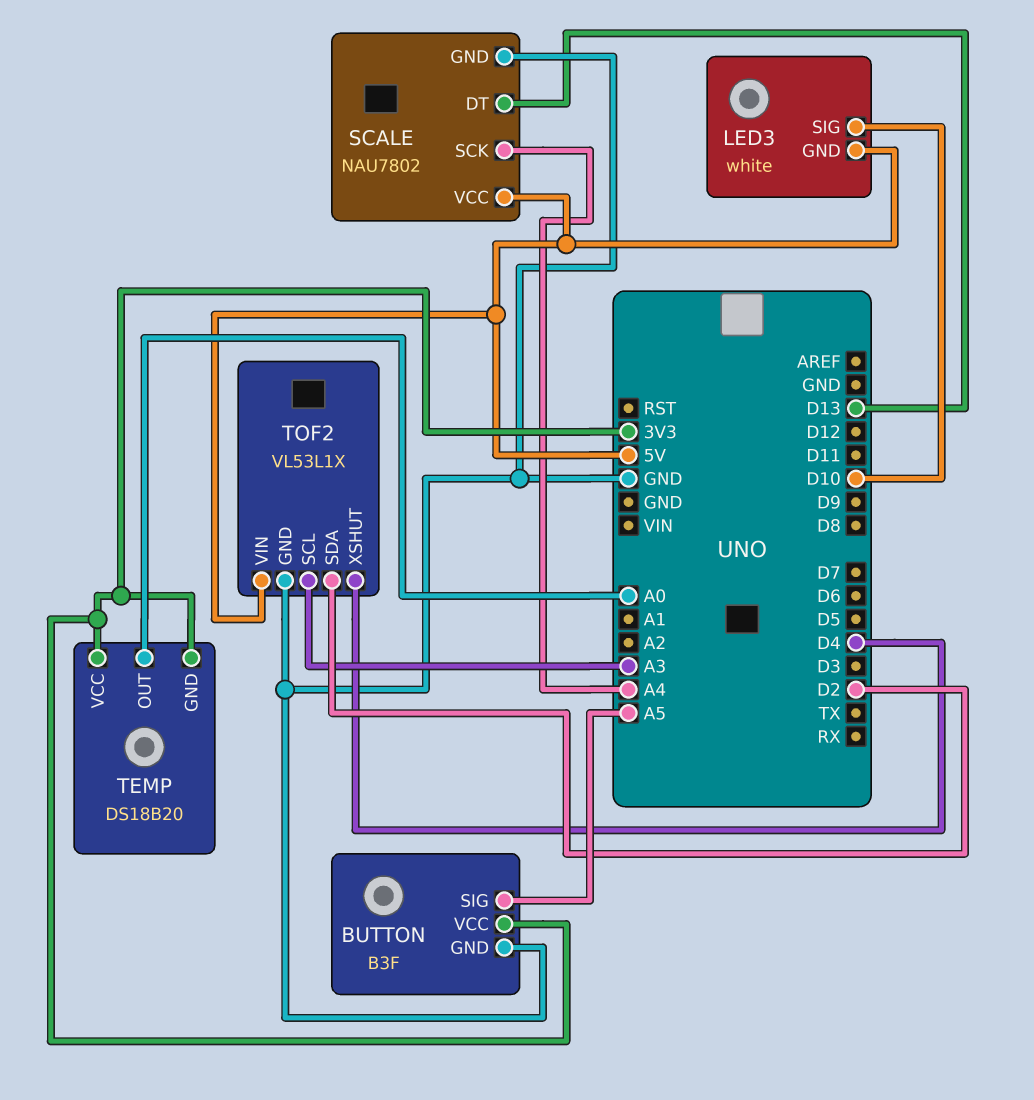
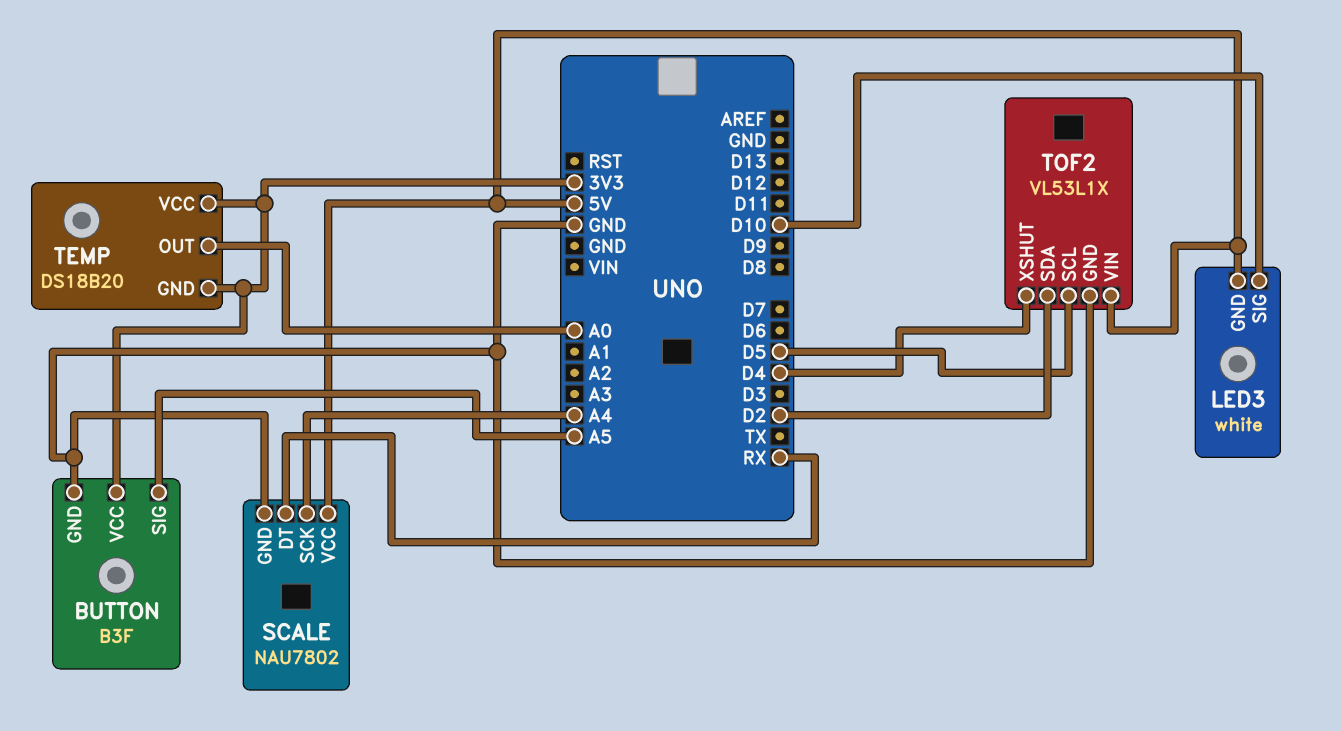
SCALE pin DT: D13 -> RX
TOF2 pin SCL: A3 -> D5

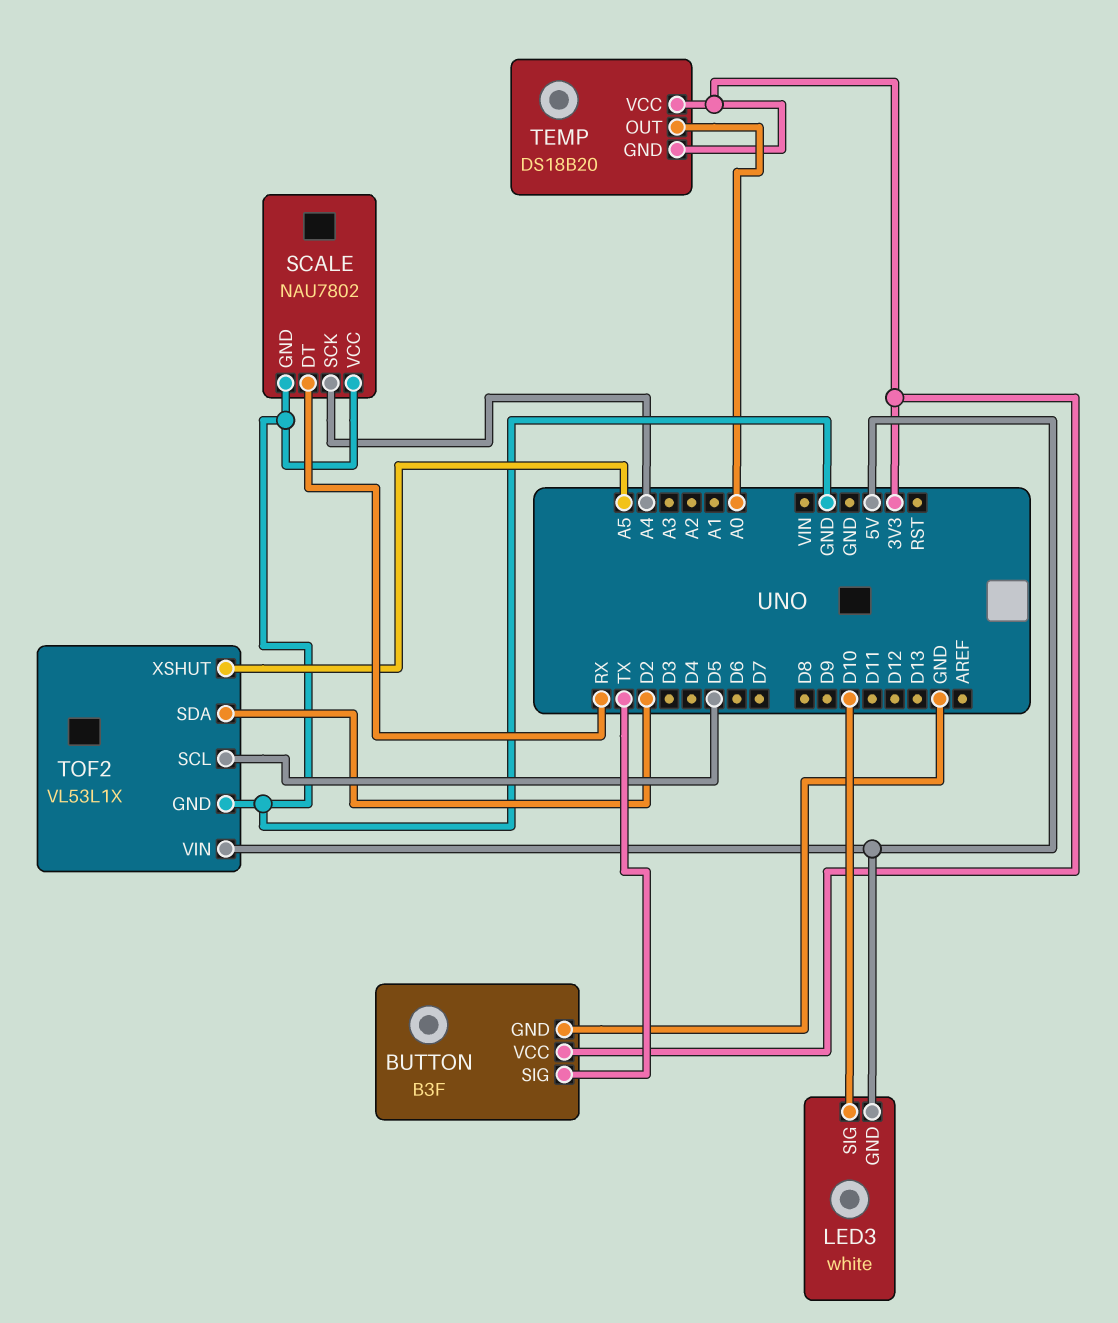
BUTTON pin SIG: A5 -> TX
SCALE pin VCC: 5V -> GND
TOF2 pin XSHUT: D4 -> A5

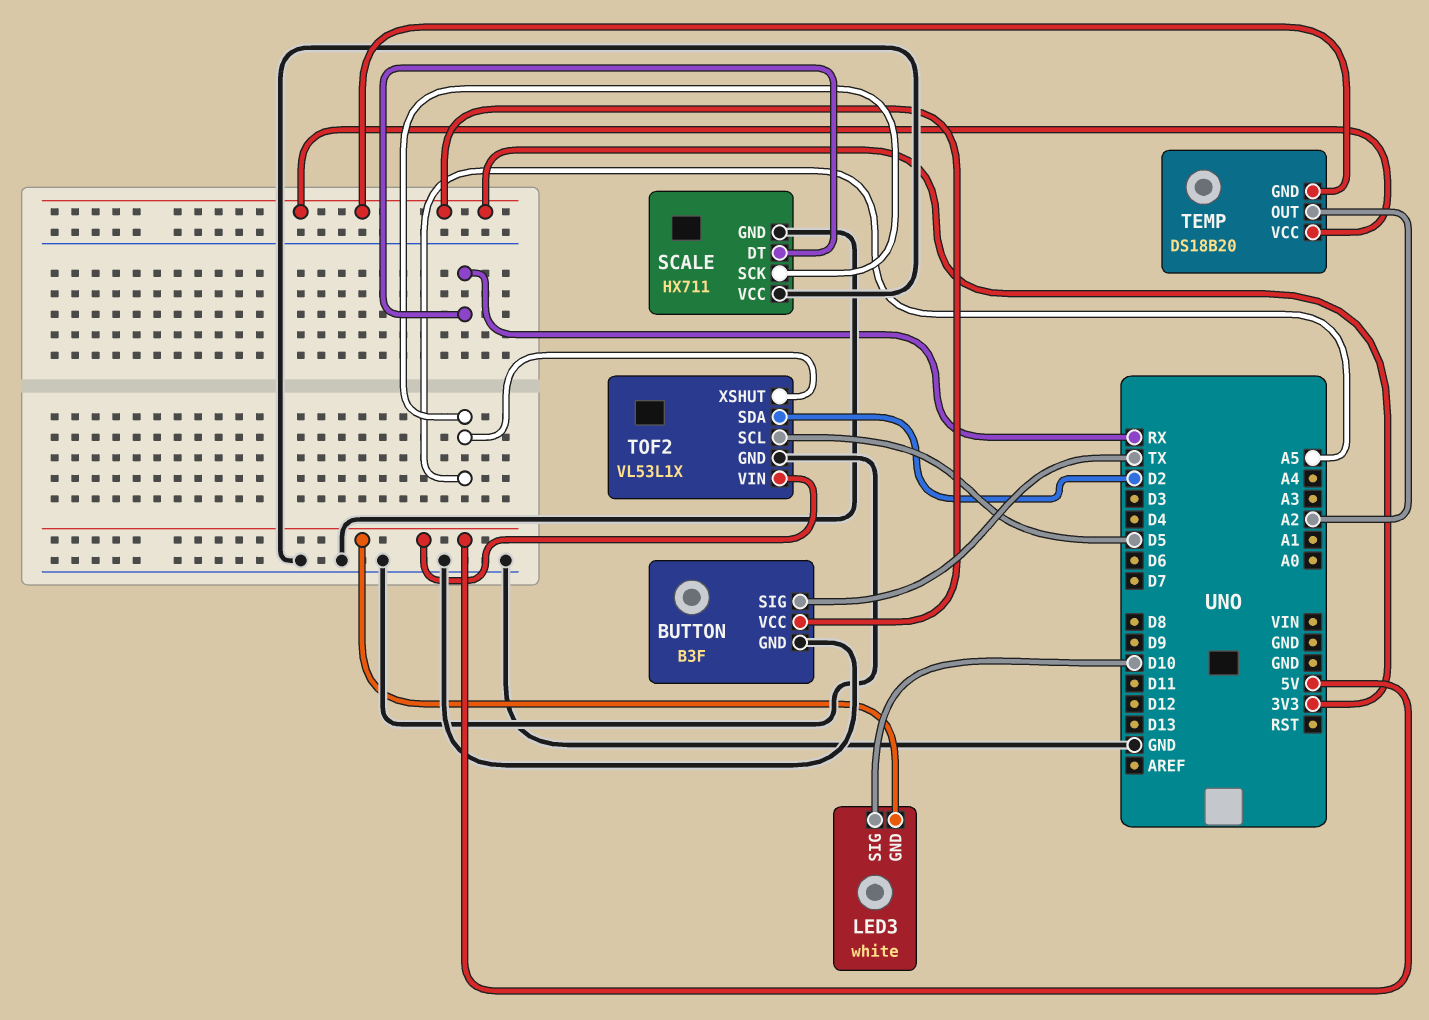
SCALE: NAU7802 -> HX711
SCALE pin SCK: A4 -> A5
TEMP pin OUT: A0 -> A2

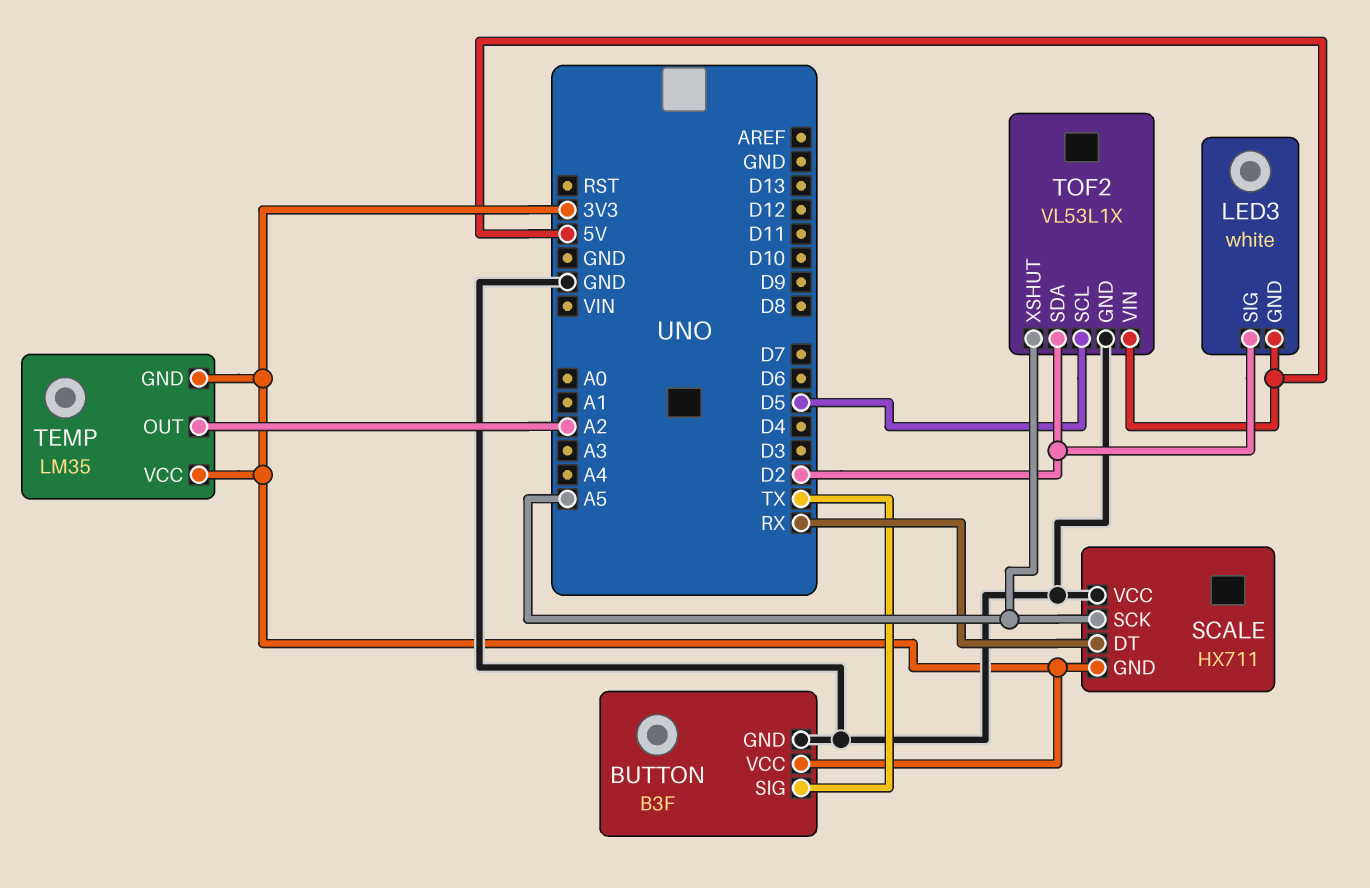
LED3 pin SIG: D10 -> D2
SCALE pin GND: GND -> 3V3
TEMP: DS18B20 -> LM35

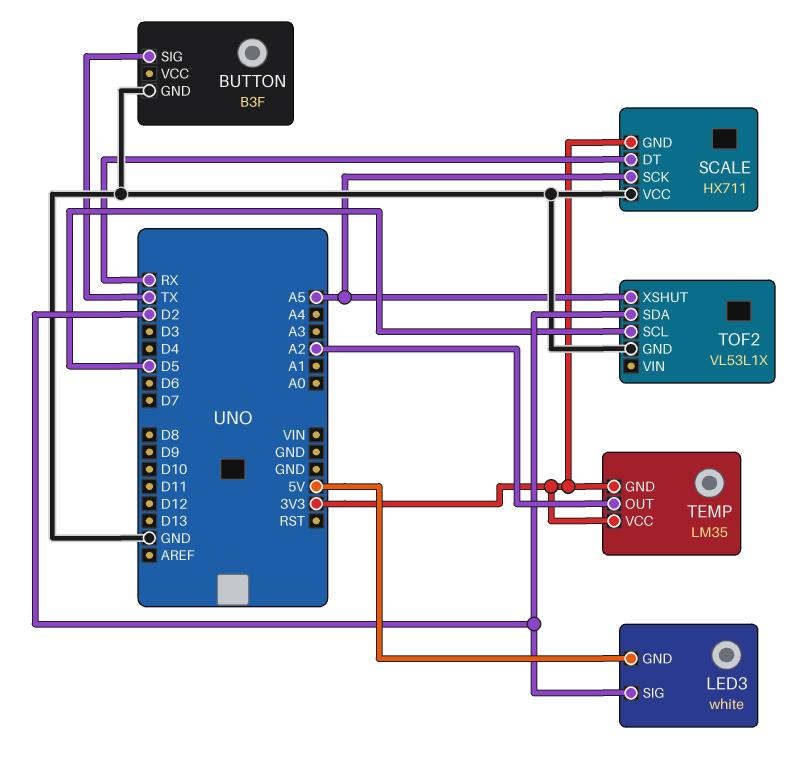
BUTTON pin VCC: 3V3 -> none
TOF2 pin VIN: 5V -> none

